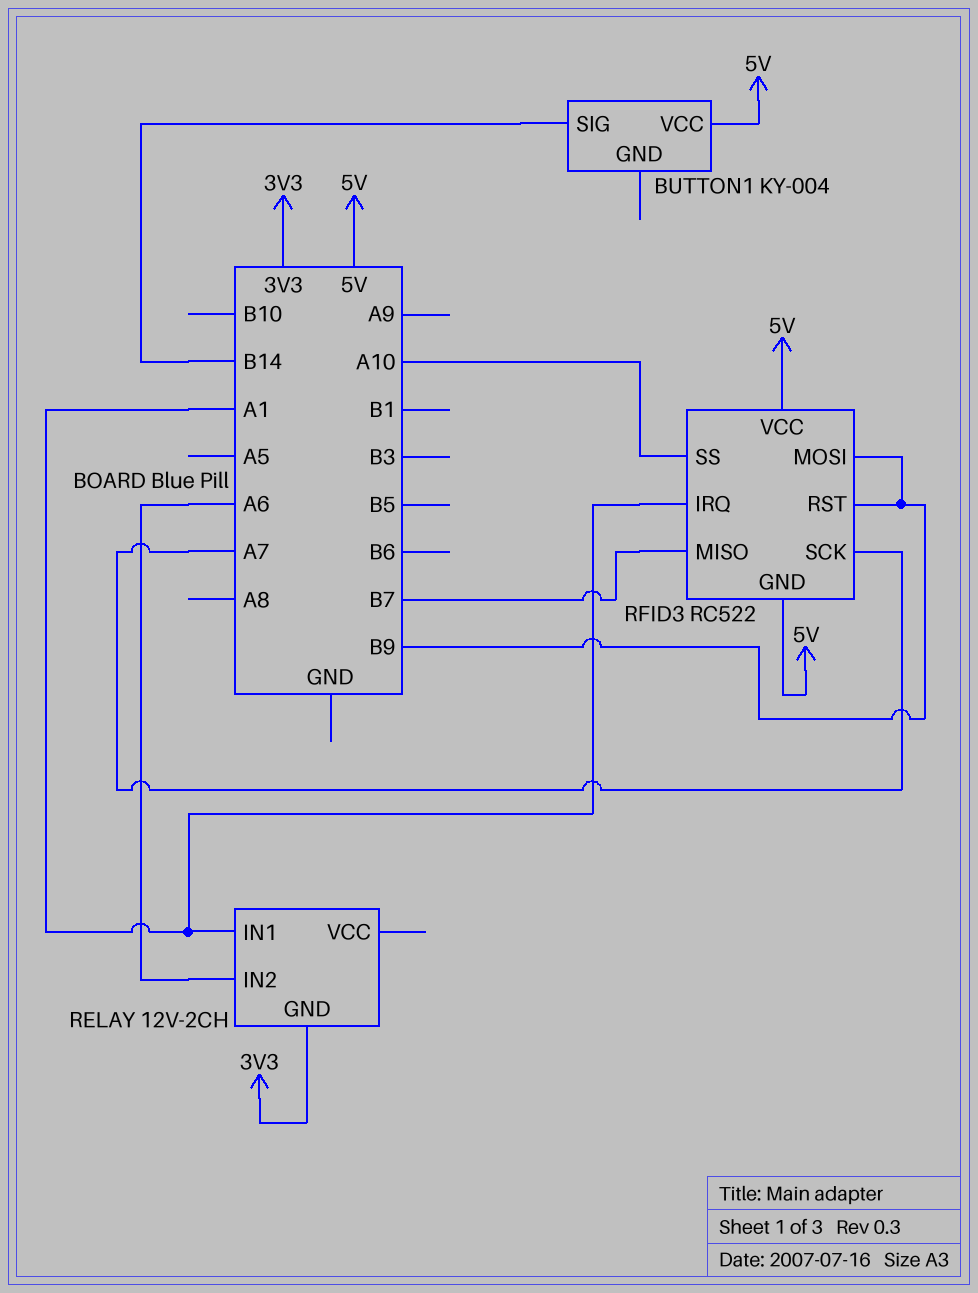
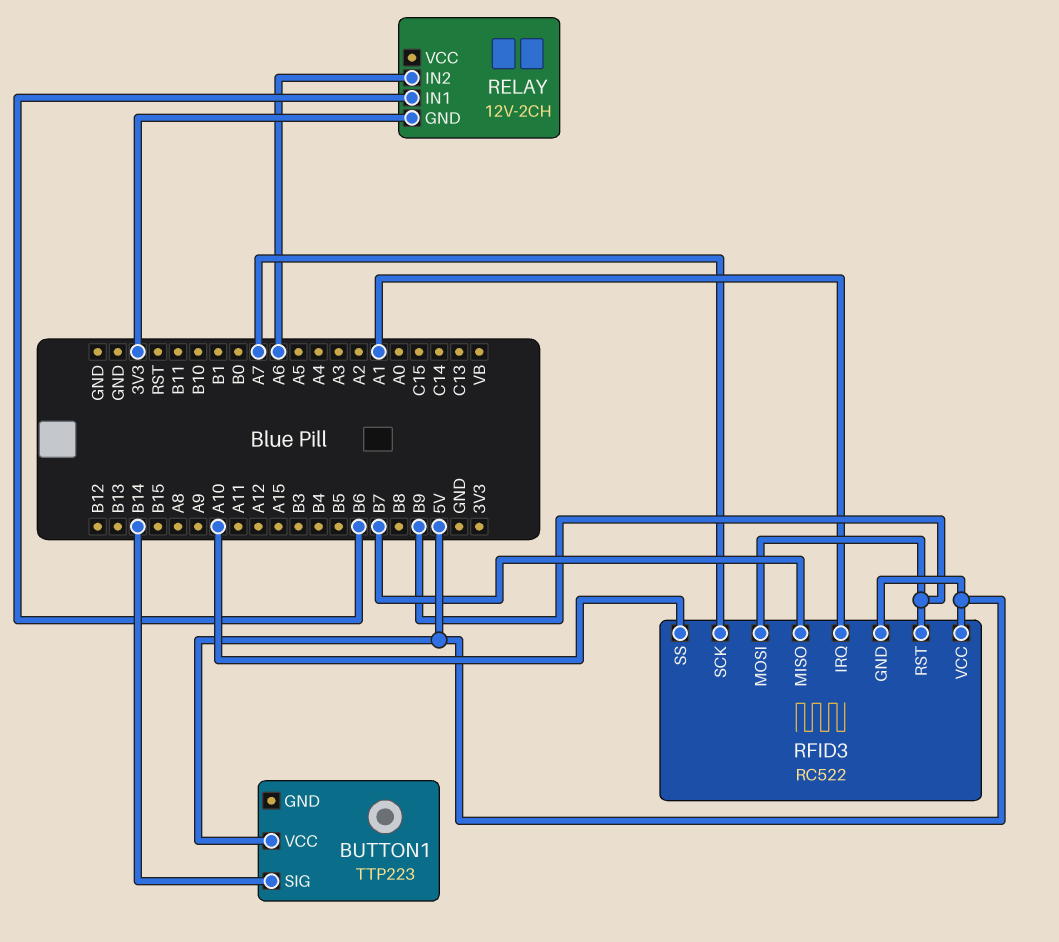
BUTTON1: KY-004 -> TTP223
RELAY pin IN1: A1 -> B6

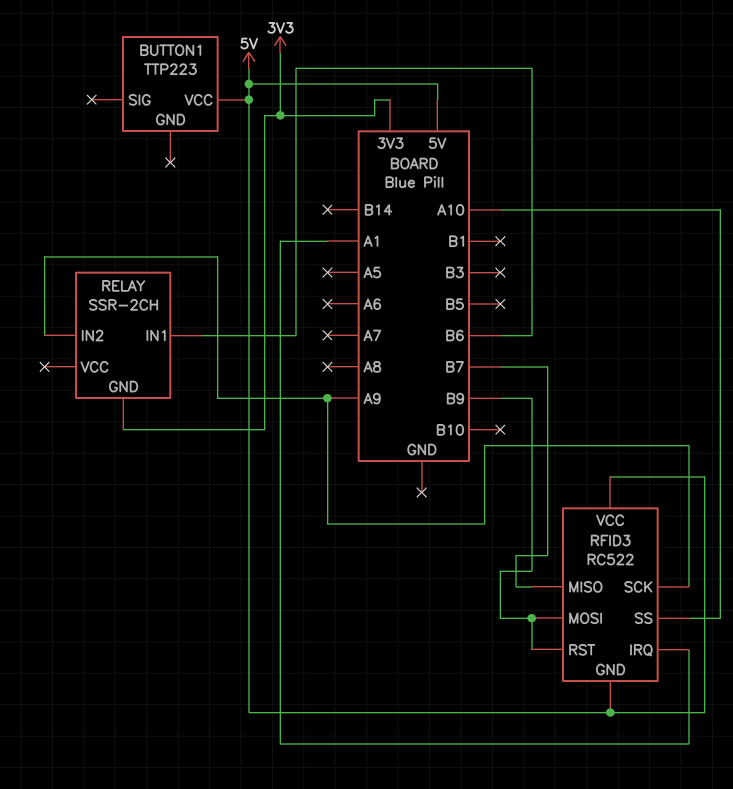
BUTTON1 pin SIG: B14 -> none
RELAY: 12V-2CH -> SSR-2CH
RELAY pin IN2: A6 -> A9
RFID3 pin SCK: A7 -> A9

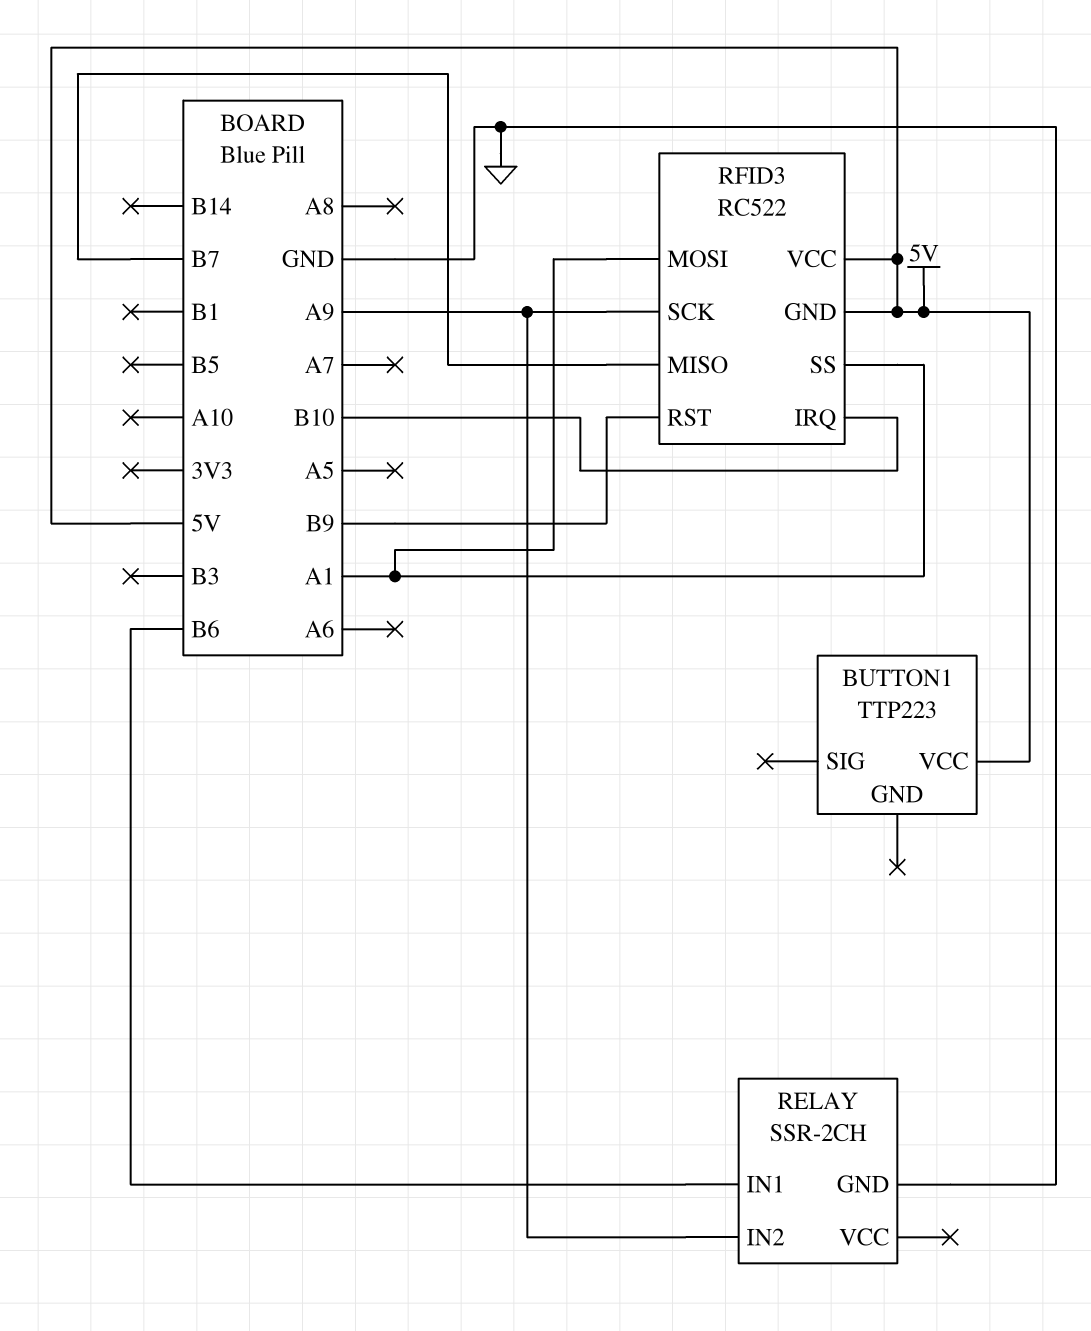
RELAY pin GND: 3V3 -> GND
RFID3 pin IRQ: A1 -> B10
RFID3 pin MOSI: B9 -> A1
RFID3 pin SS: A10 -> A1

